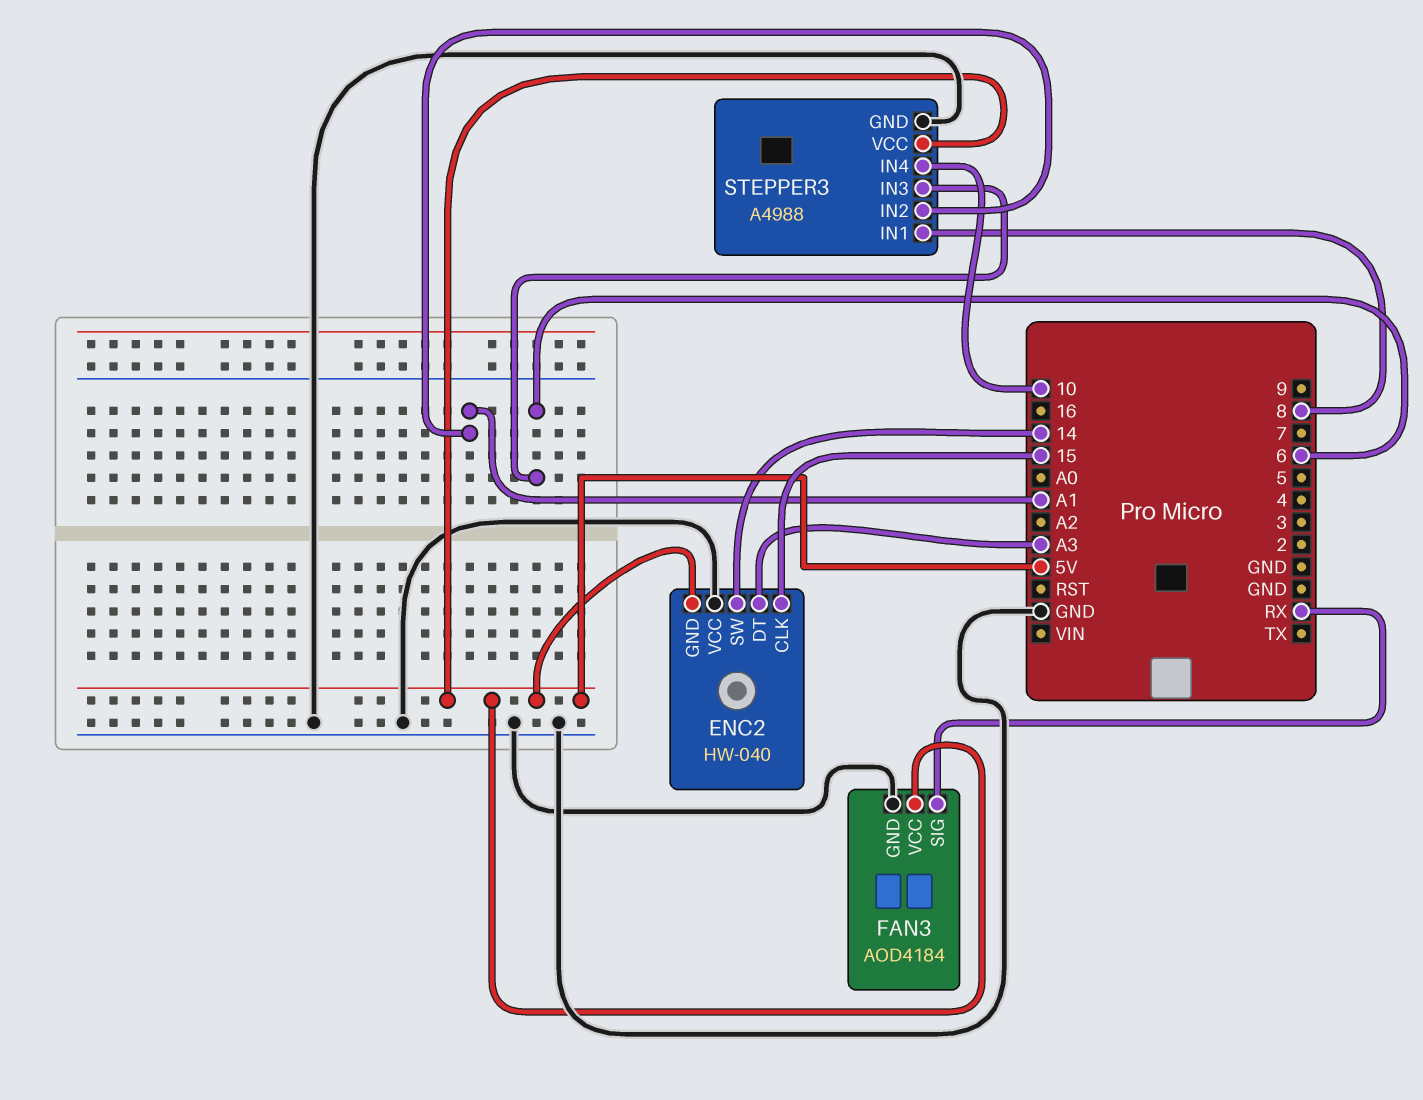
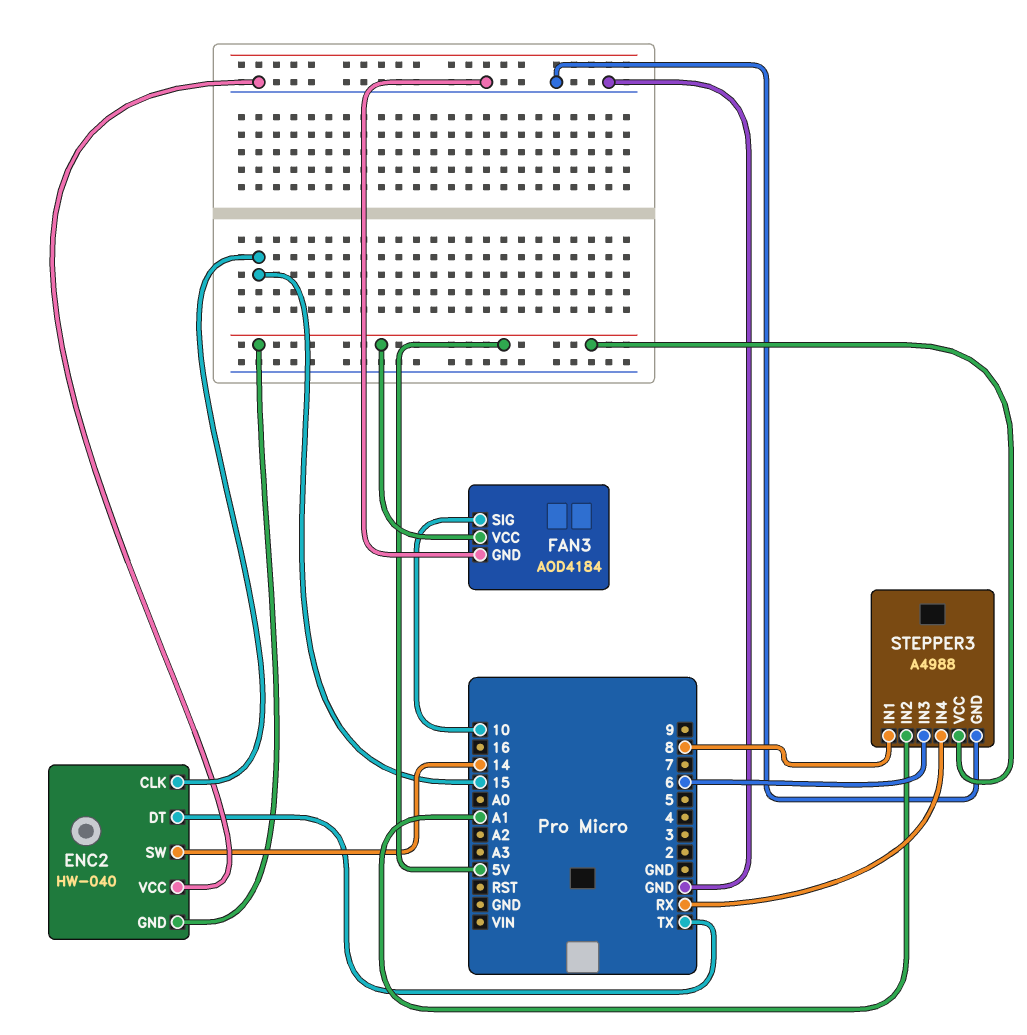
ENC2 pin DT: A3 -> TX
FAN3 pin SIG: RX -> 10
STEPPER3 pin IN4: 10 -> RX

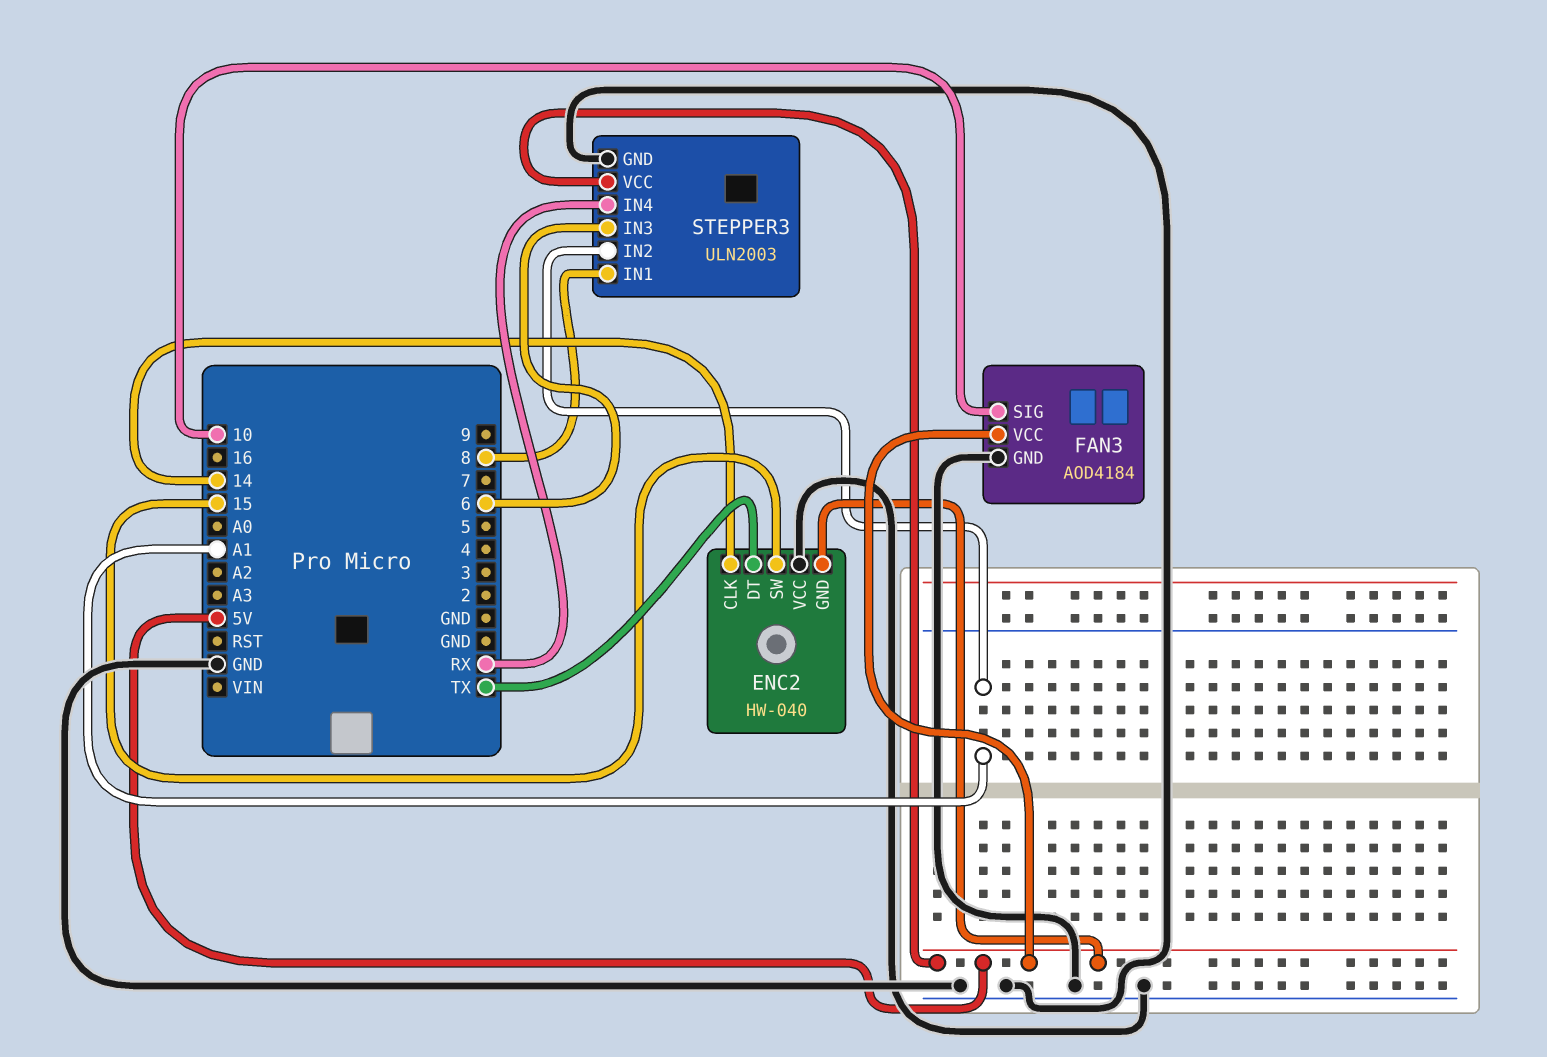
ENC2 pin CLK: 15 -> 14
ENC2 pin SW: 14 -> 15
STEPPER3: A4988 -> ULN2003

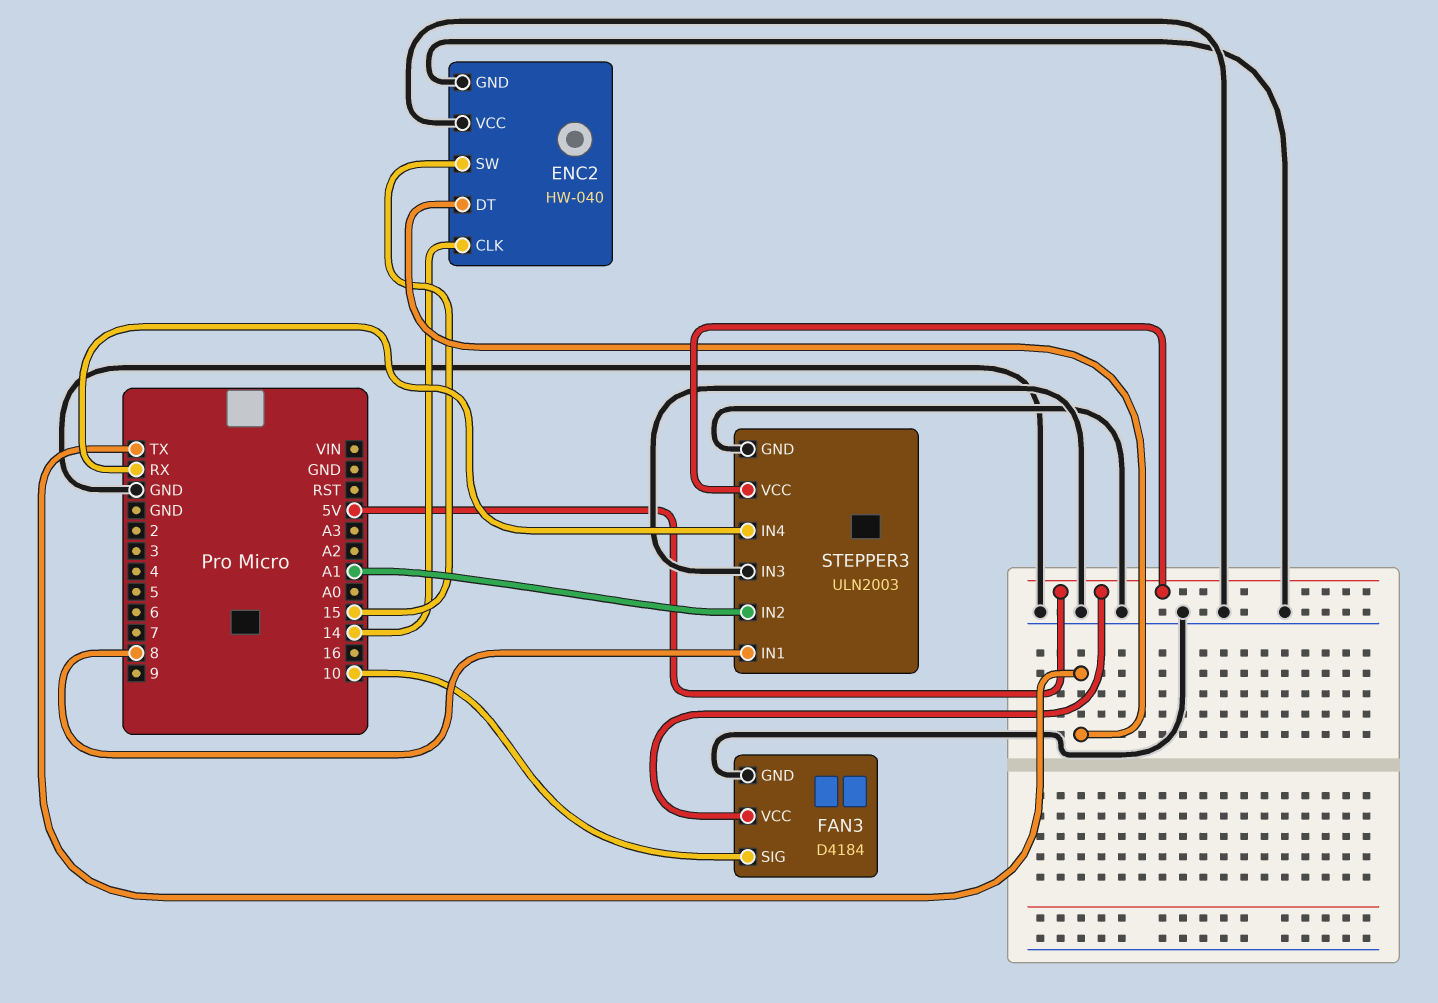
ENC2 pin GND: 5V -> GND
FAN3: AOD4184 -> D4184
STEPPER3 pin IN3: 6 -> GND

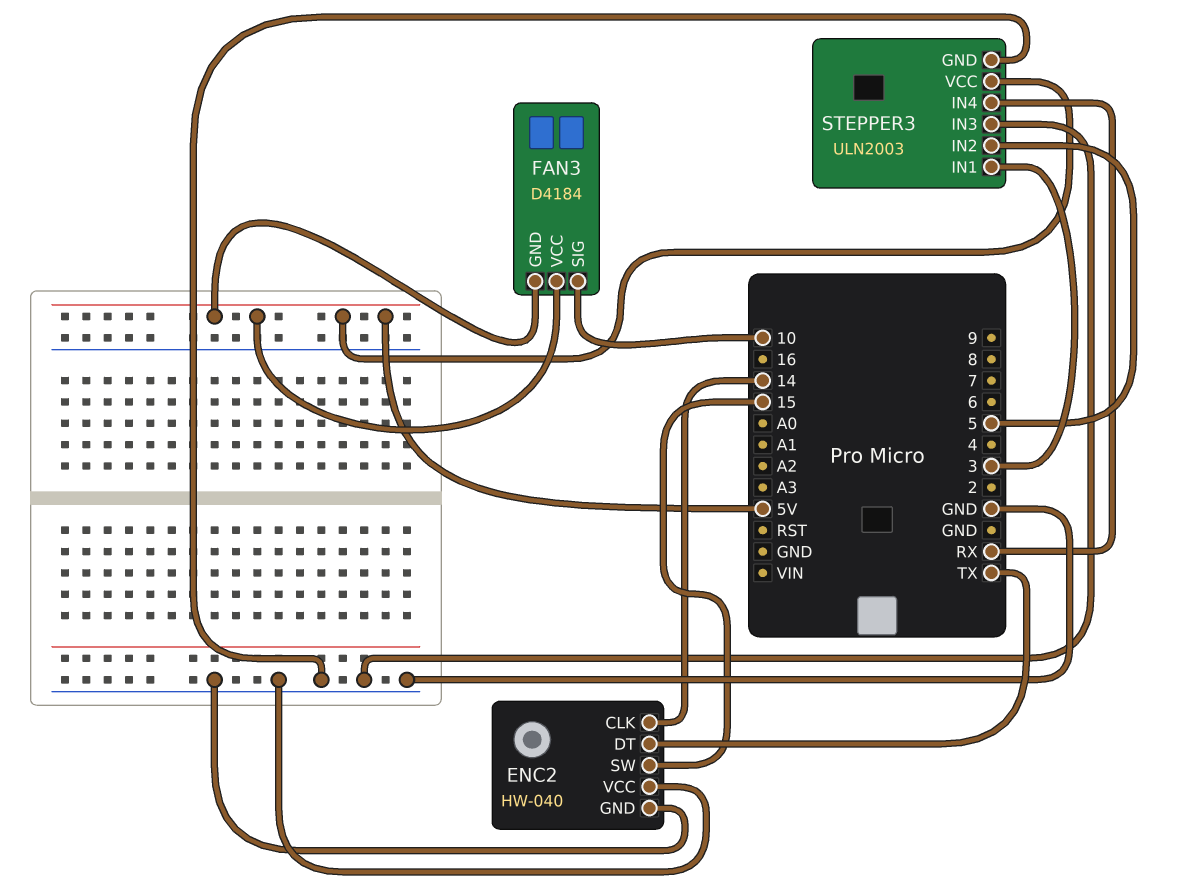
FAN3 pin GND: GND -> 5V
STEPPER3 pin IN1: 8 -> 3
STEPPER3 pin IN2: A1 -> 5

